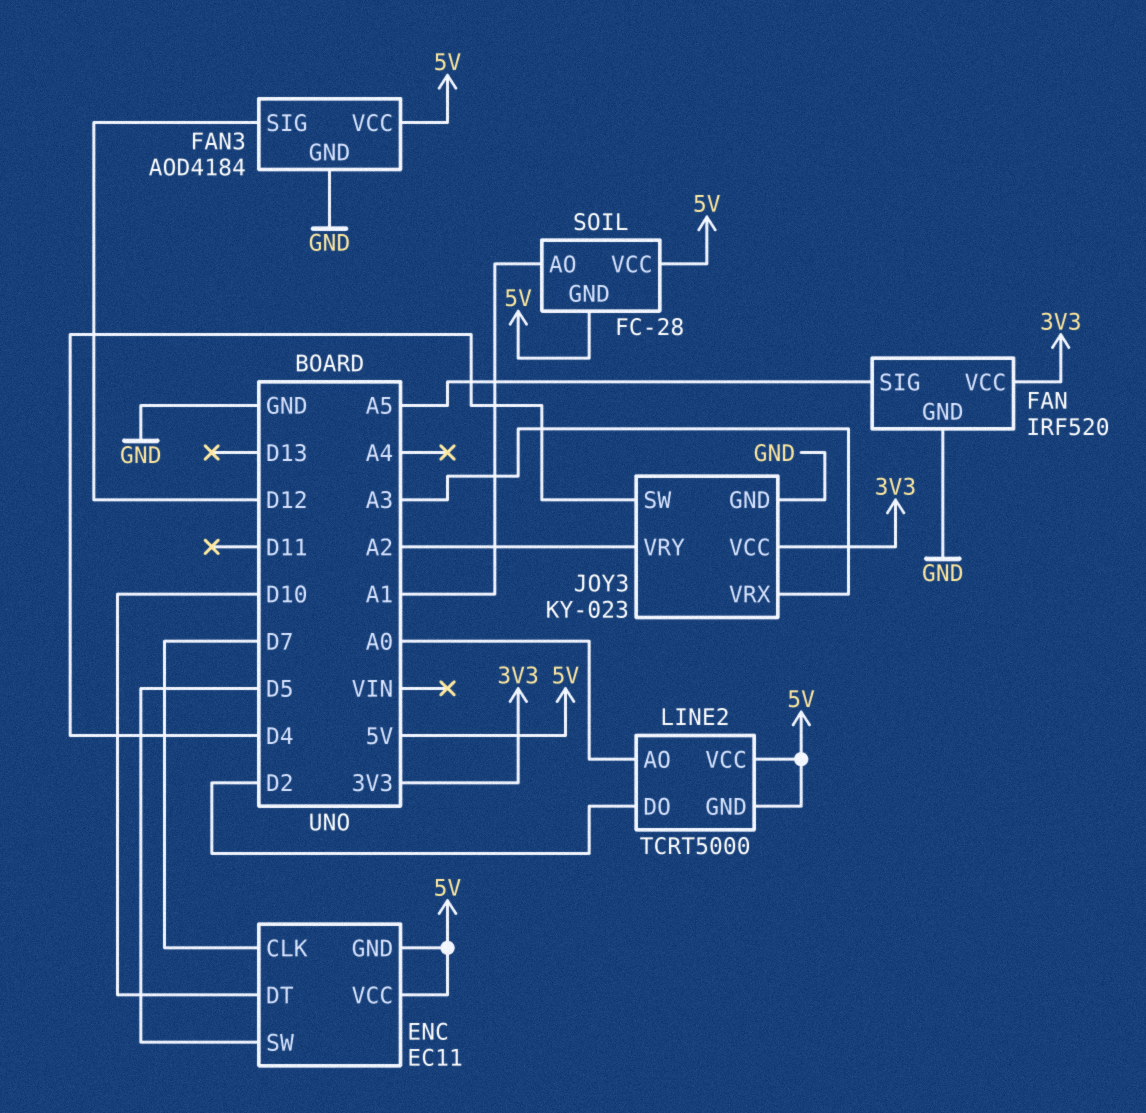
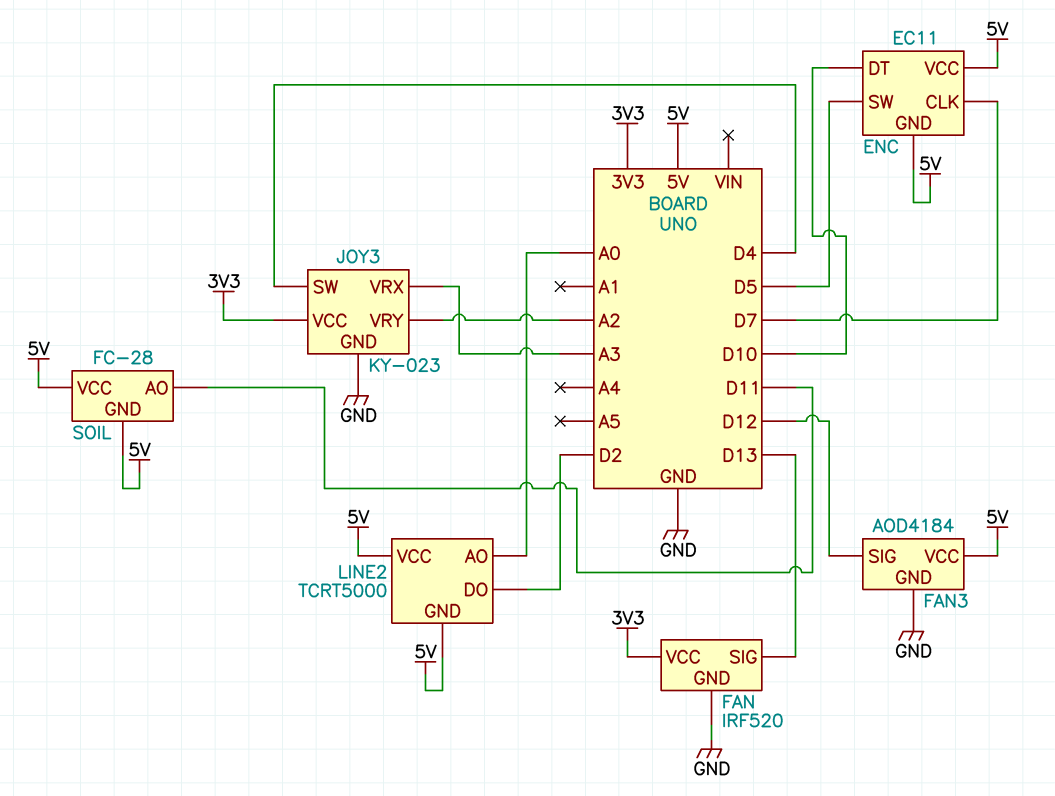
FAN pin SIG: A5 -> D13
SOIL pin AO: A1 -> D11

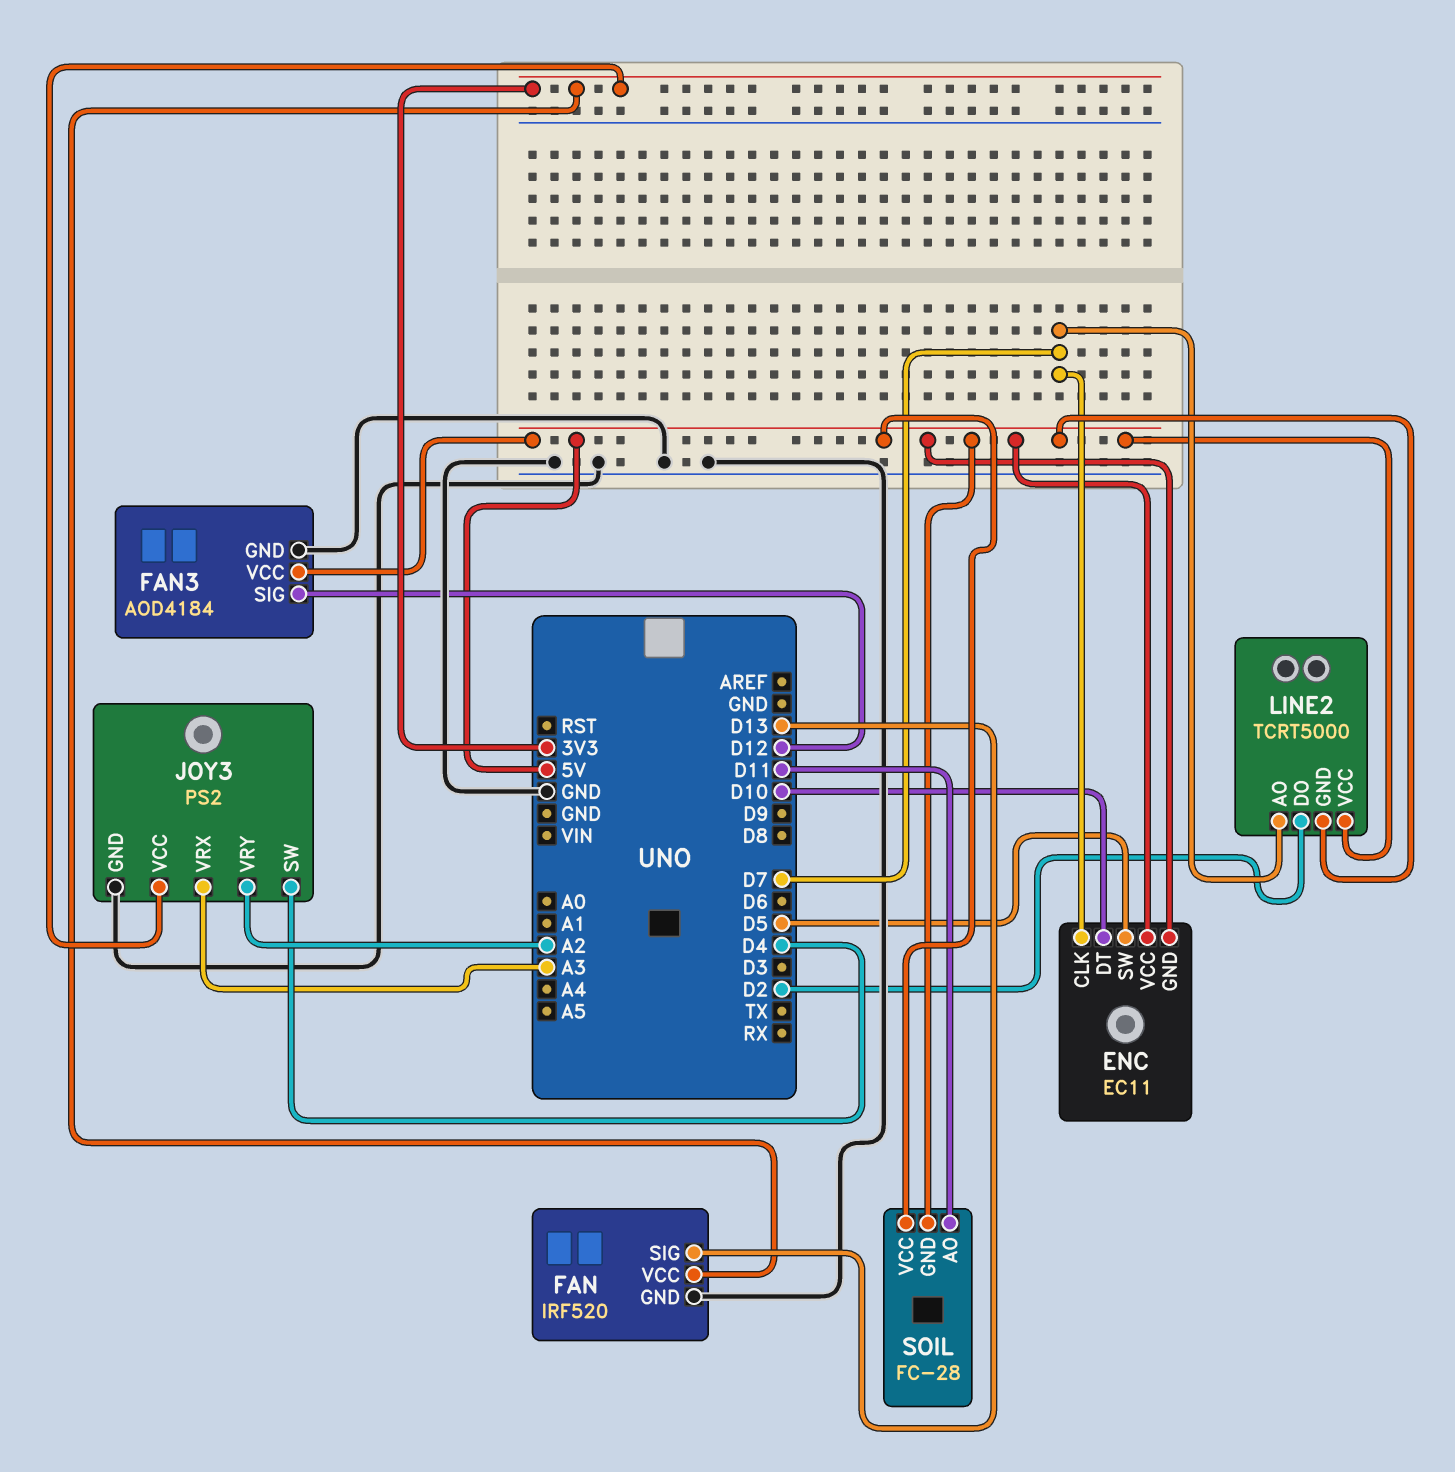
JOY3: KY-023 -> PS2
LINE2 pin AO: A0 -> D7

